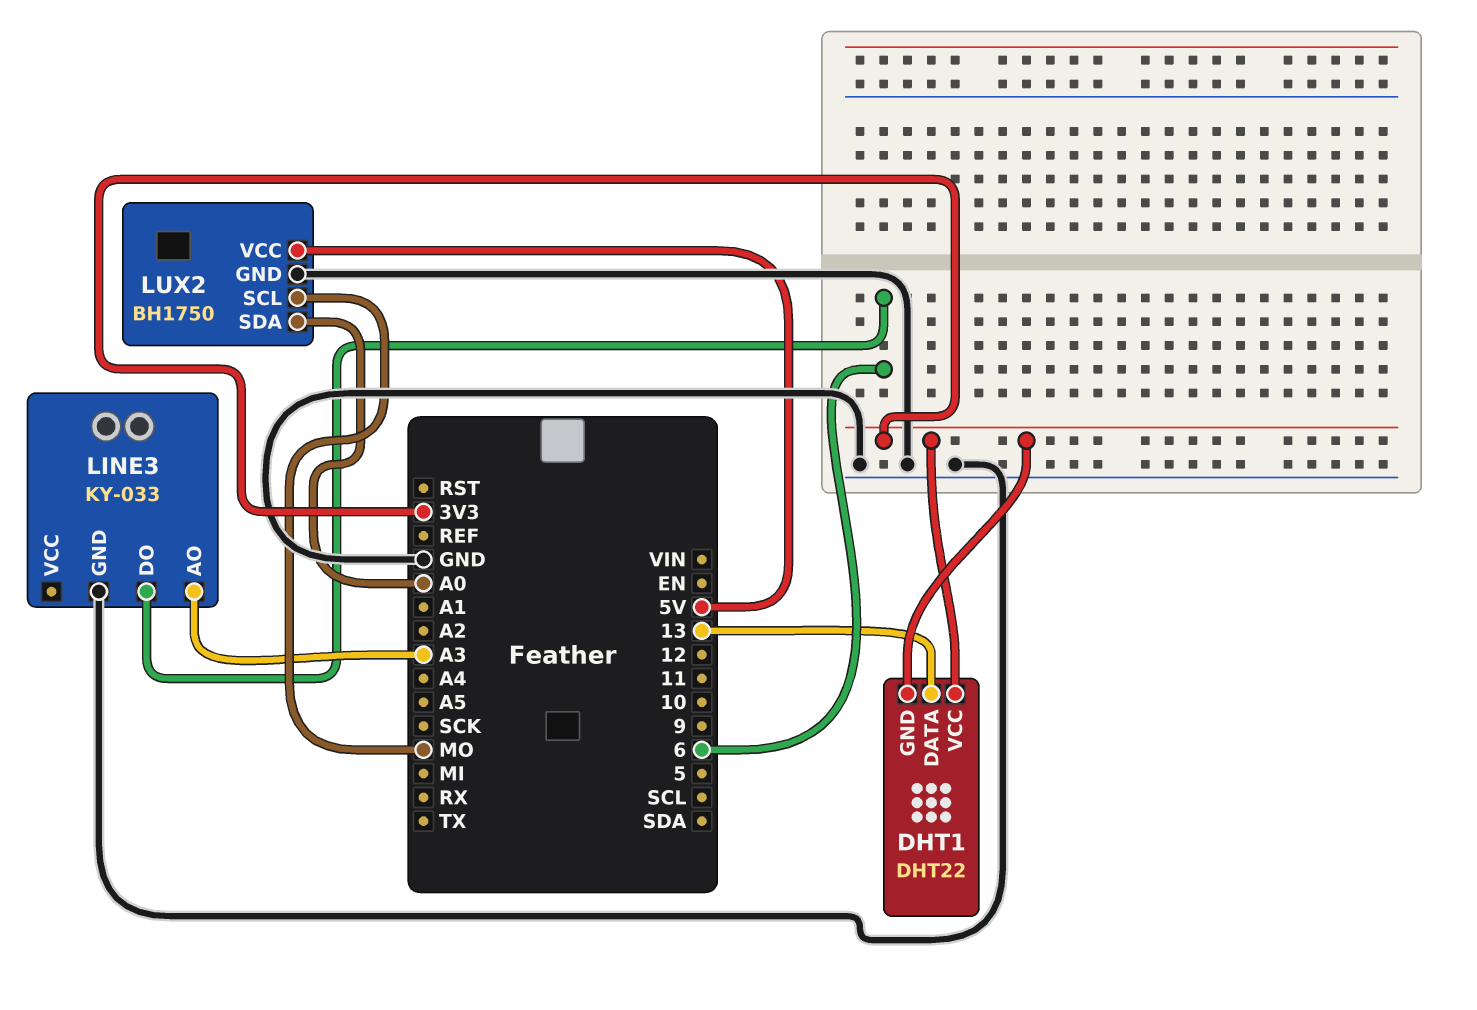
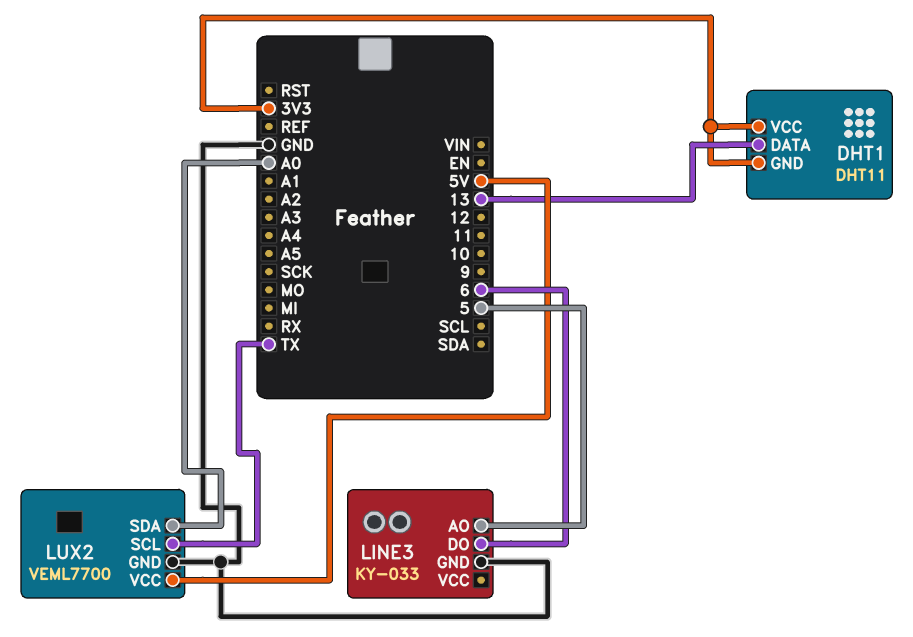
DHT1: DHT22 -> DHT11
LINE3 pin AO: A3 -> 5
LUX2: BH1750 -> VEML7700
LUX2 pin SCL: MO -> TX

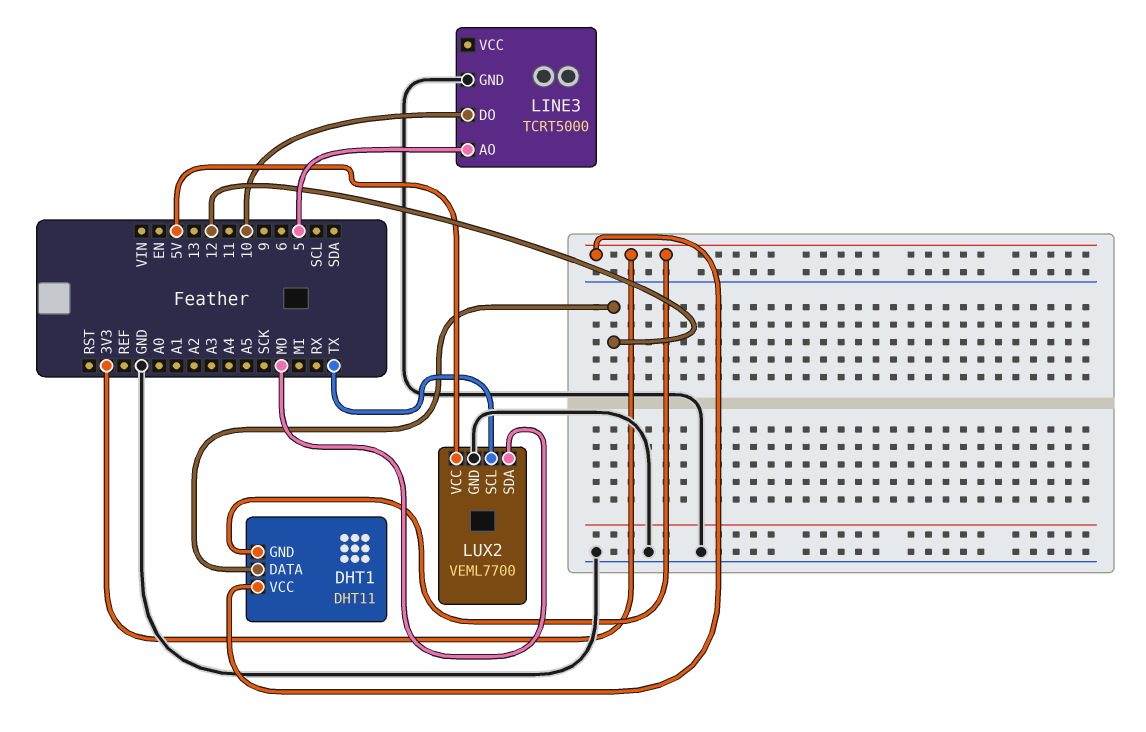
DHT1 pin DATA: 13 -> 12
LINE3: KY-033 -> TCRT5000
LINE3 pin DO: 6 -> 10
LUX2 pin SDA: A0 -> MO

